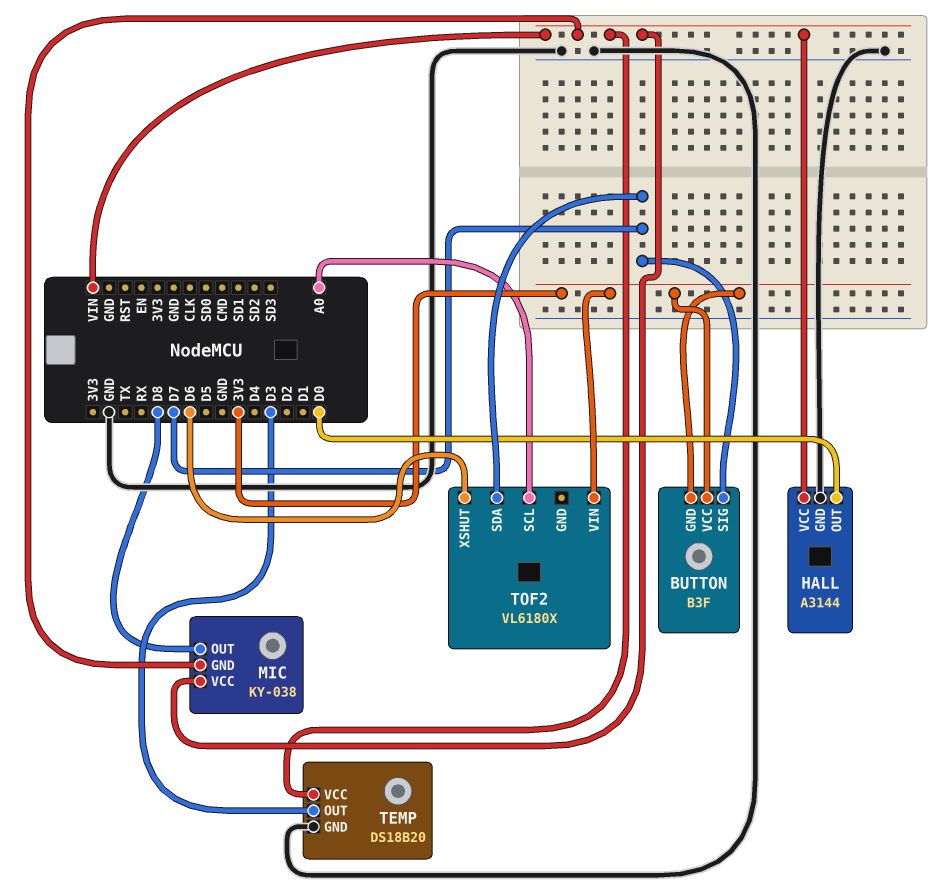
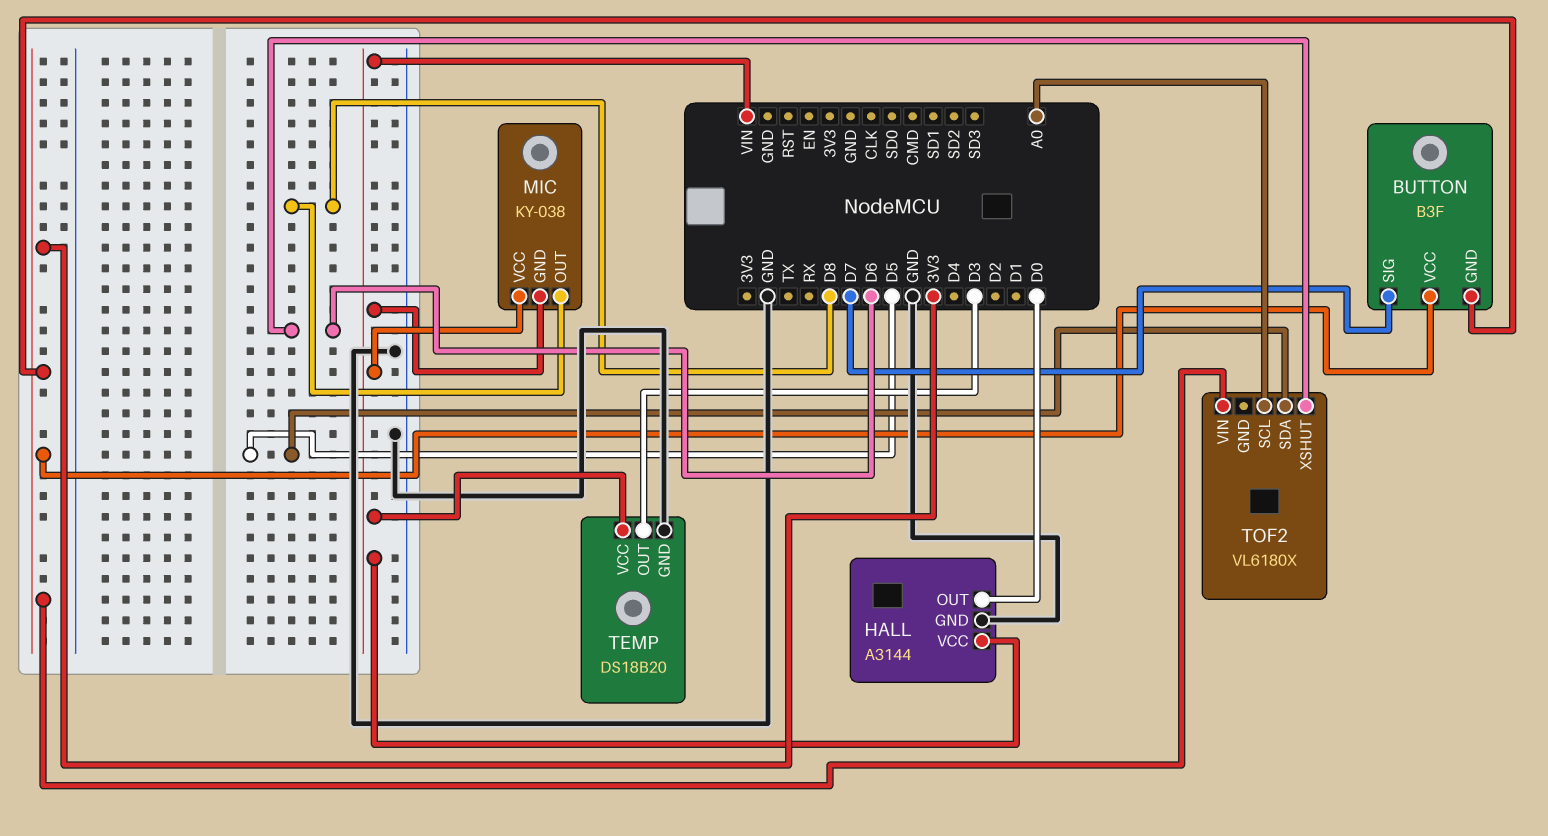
TOF2 pin SDA: D7 -> D5

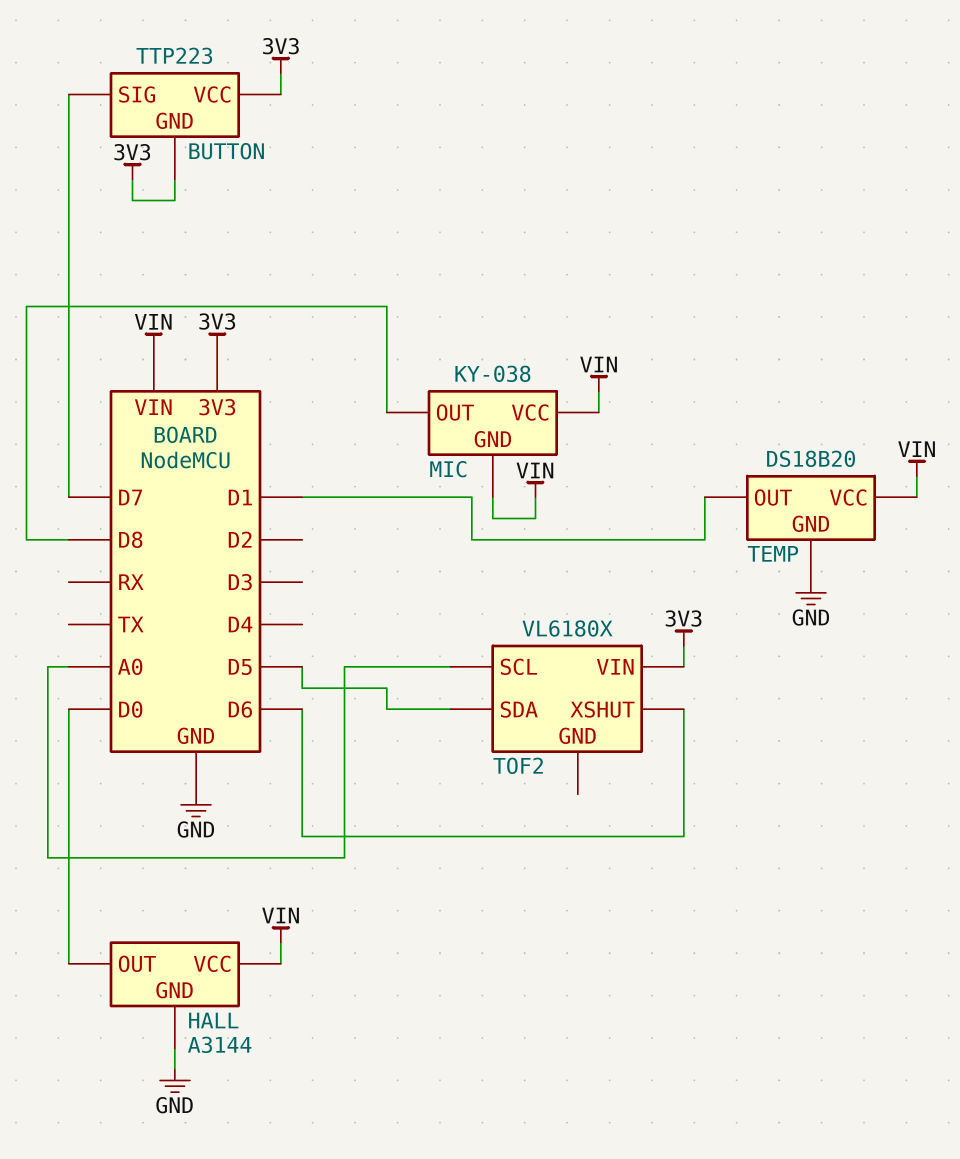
BUTTON: B3F -> TTP223
TEMP pin OUT: D3 -> D1

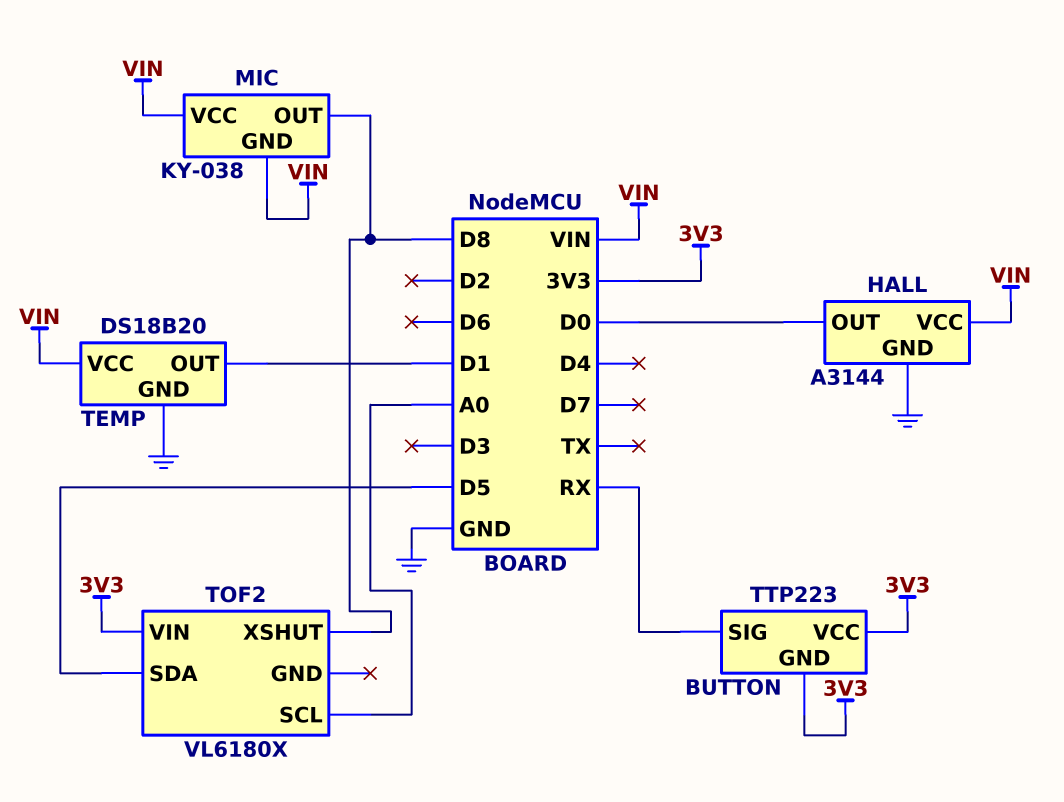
BUTTON pin SIG: D7 -> RX
TOF2 pin XSHUT: D6 -> D8

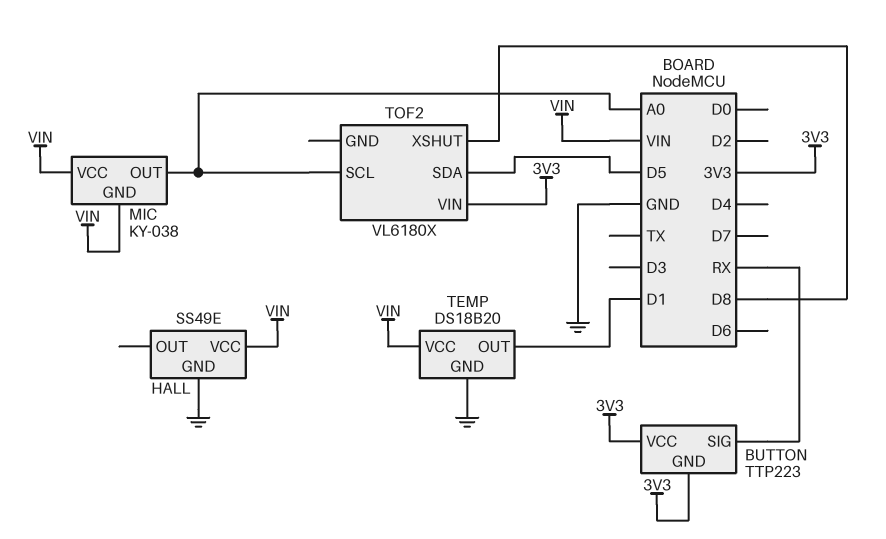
HALL: A3144 -> SS49E
HALL pin OUT: D0 -> none
MIC pin OUT: D8 -> A0

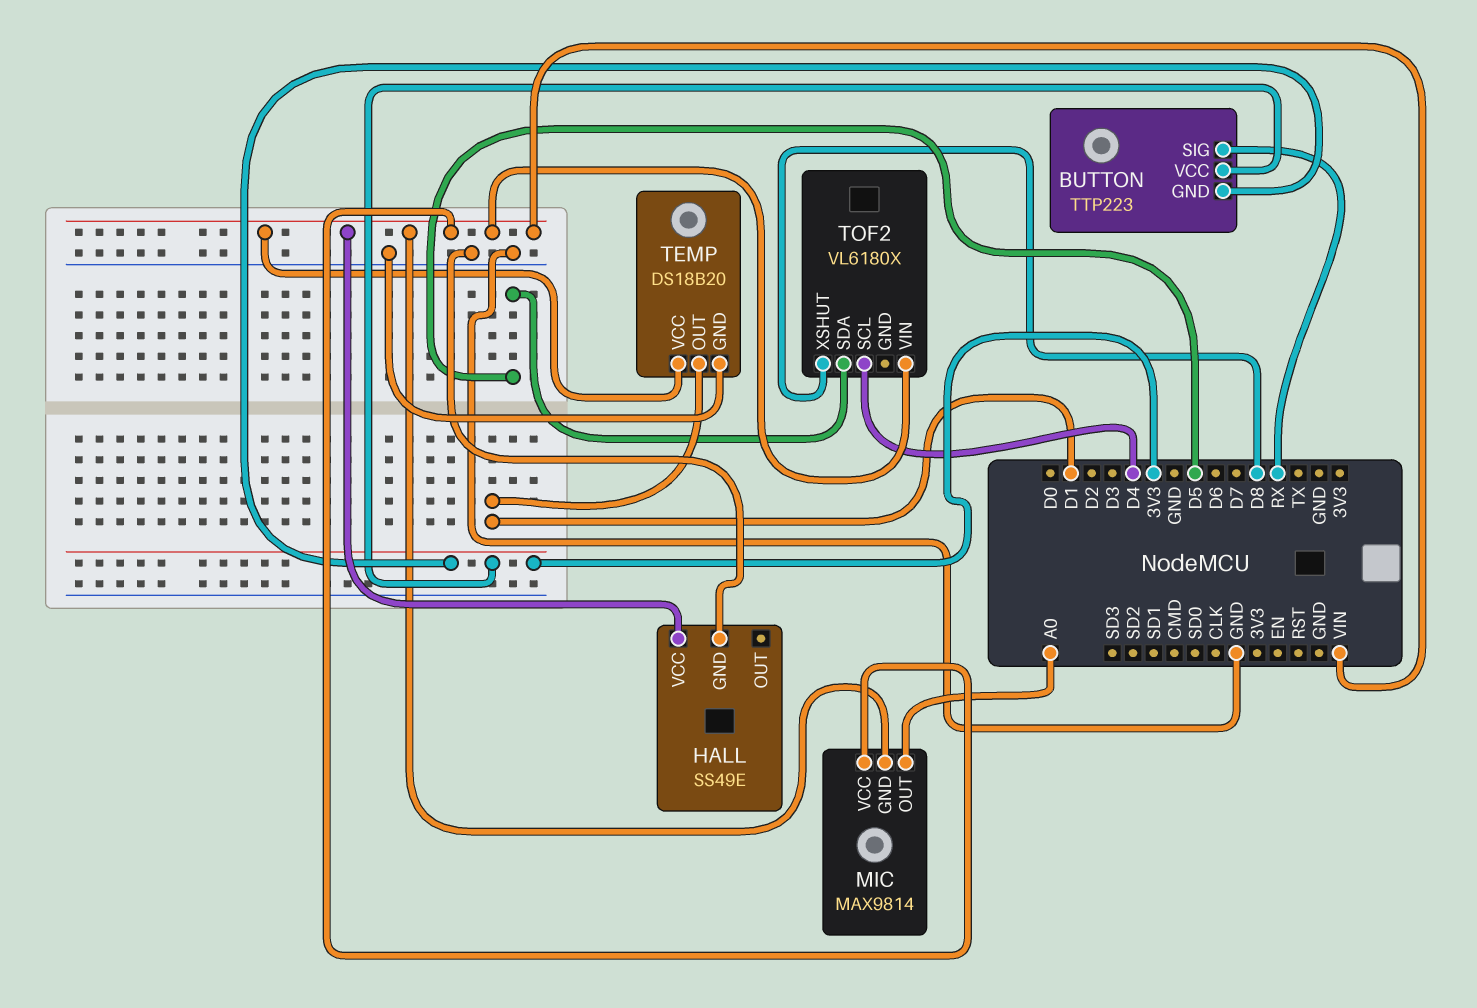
MIC: KY-038 -> MAX9814
TOF2 pin SCL: A0 -> D4
TOF2 pin VIN: 3V3 -> VIN

